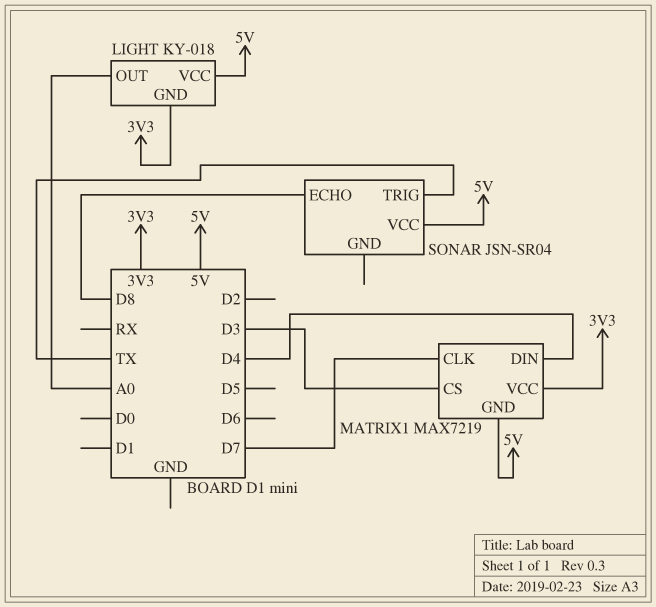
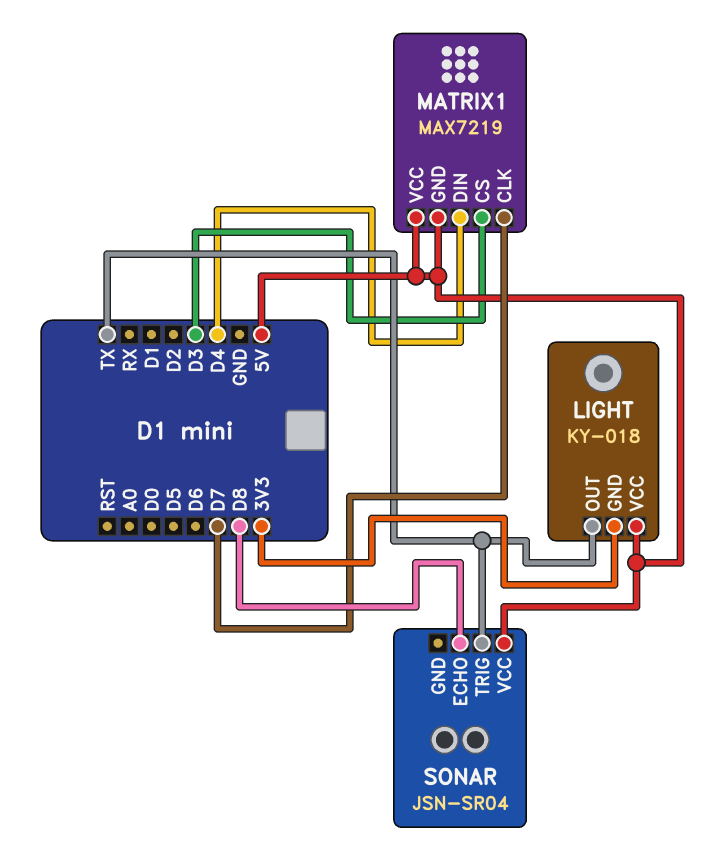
LIGHT pin OUT: A0 -> TX
MATRIX1 pin VCC: 3V3 -> 5V

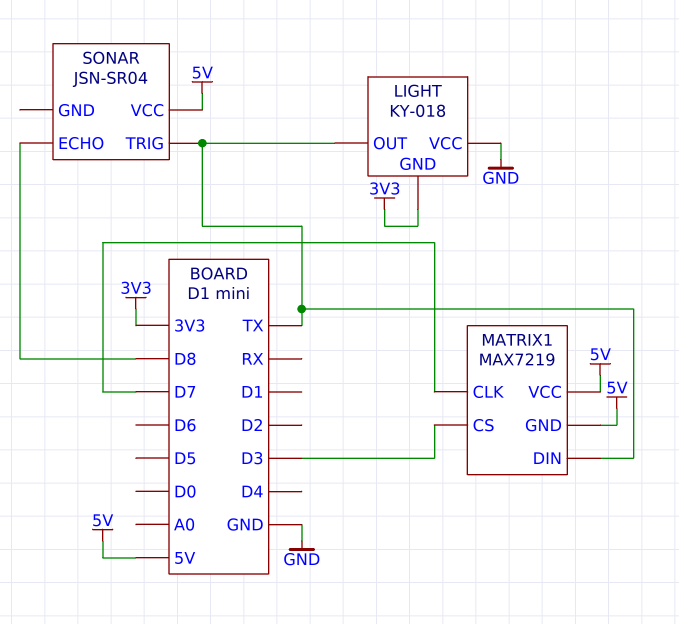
LIGHT pin VCC: 5V -> GND
MATRIX1 pin DIN: D4 -> TX

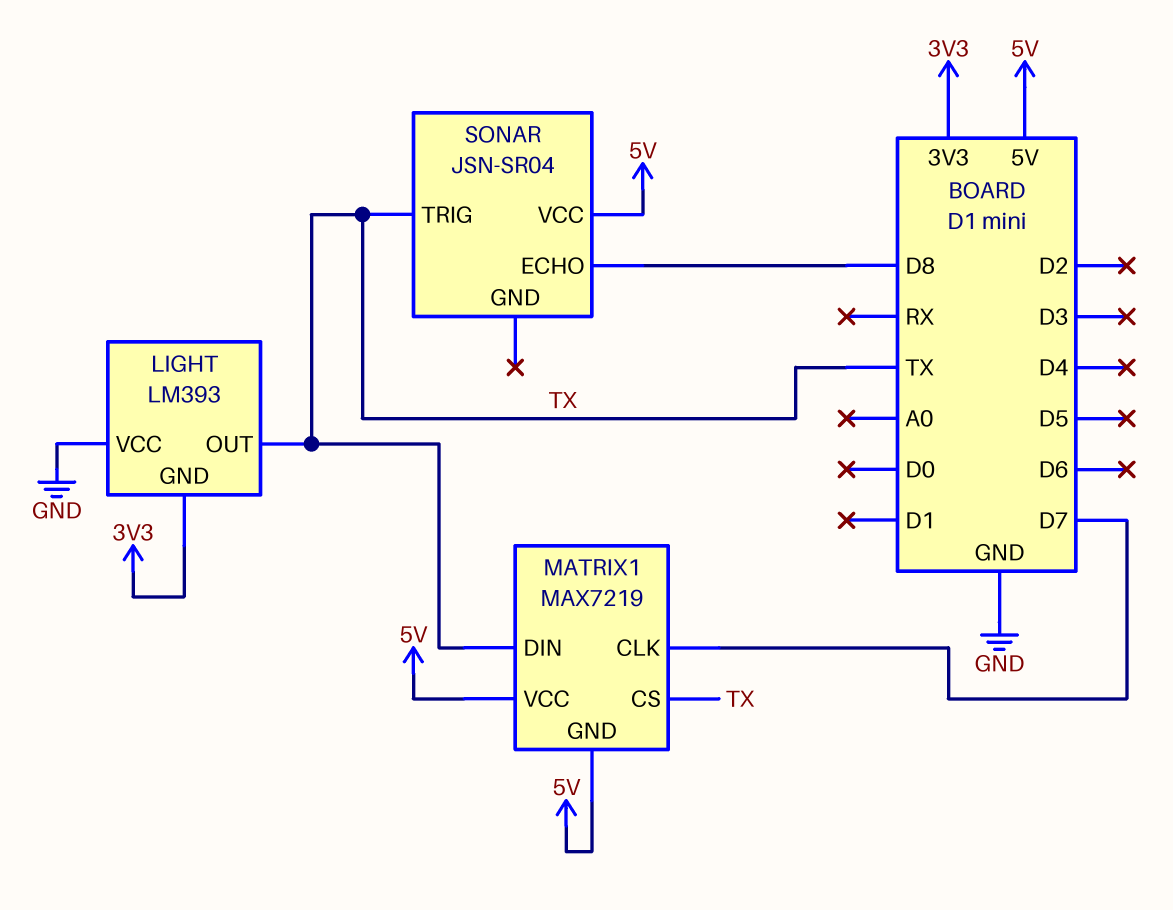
LIGHT: KY-018 -> LM393
MATRIX1 pin CS: D3 -> TX

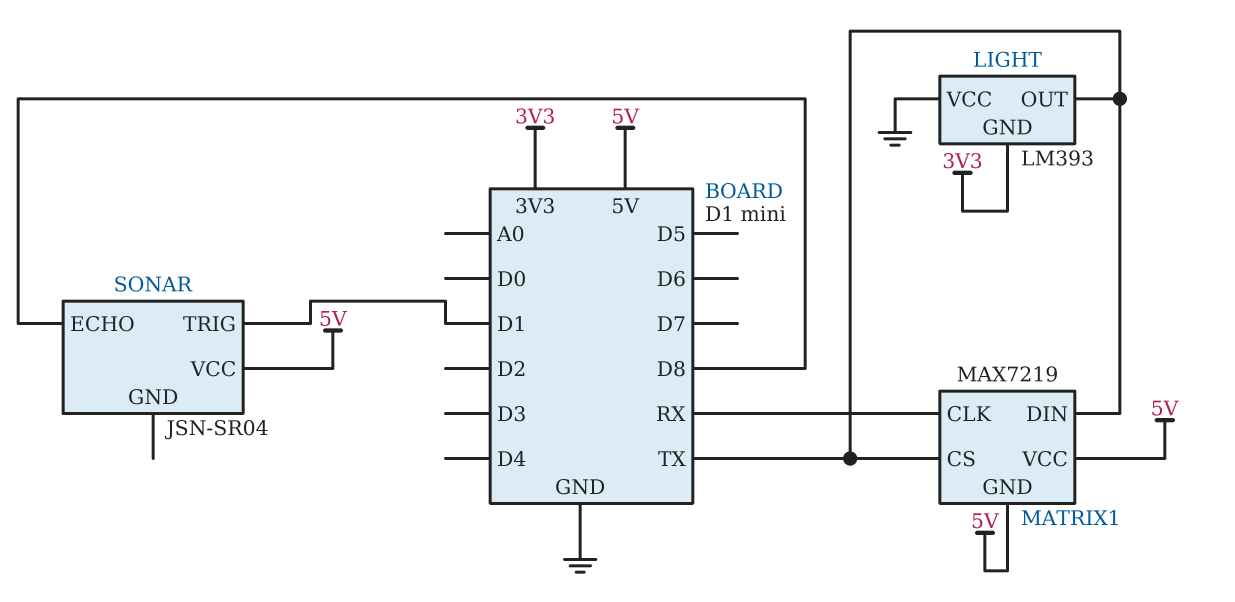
MATRIX1 pin CLK: D7 -> RX
SONAR pin TRIG: TX -> D1

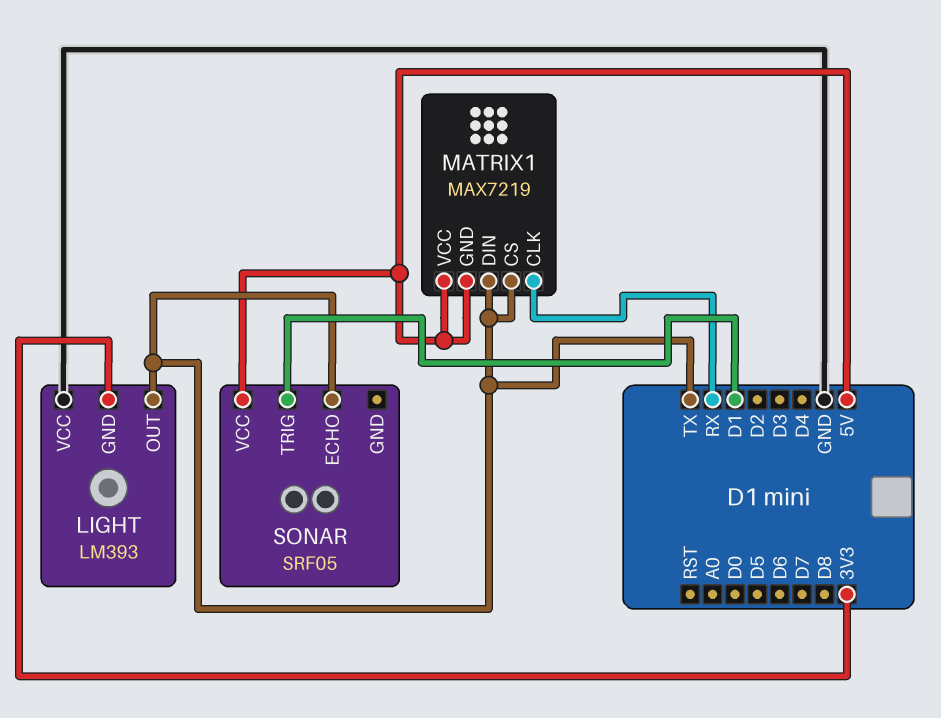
SONAR: JSN-SR04 -> SRF05
SONAR pin ECHO: D8 -> TX

